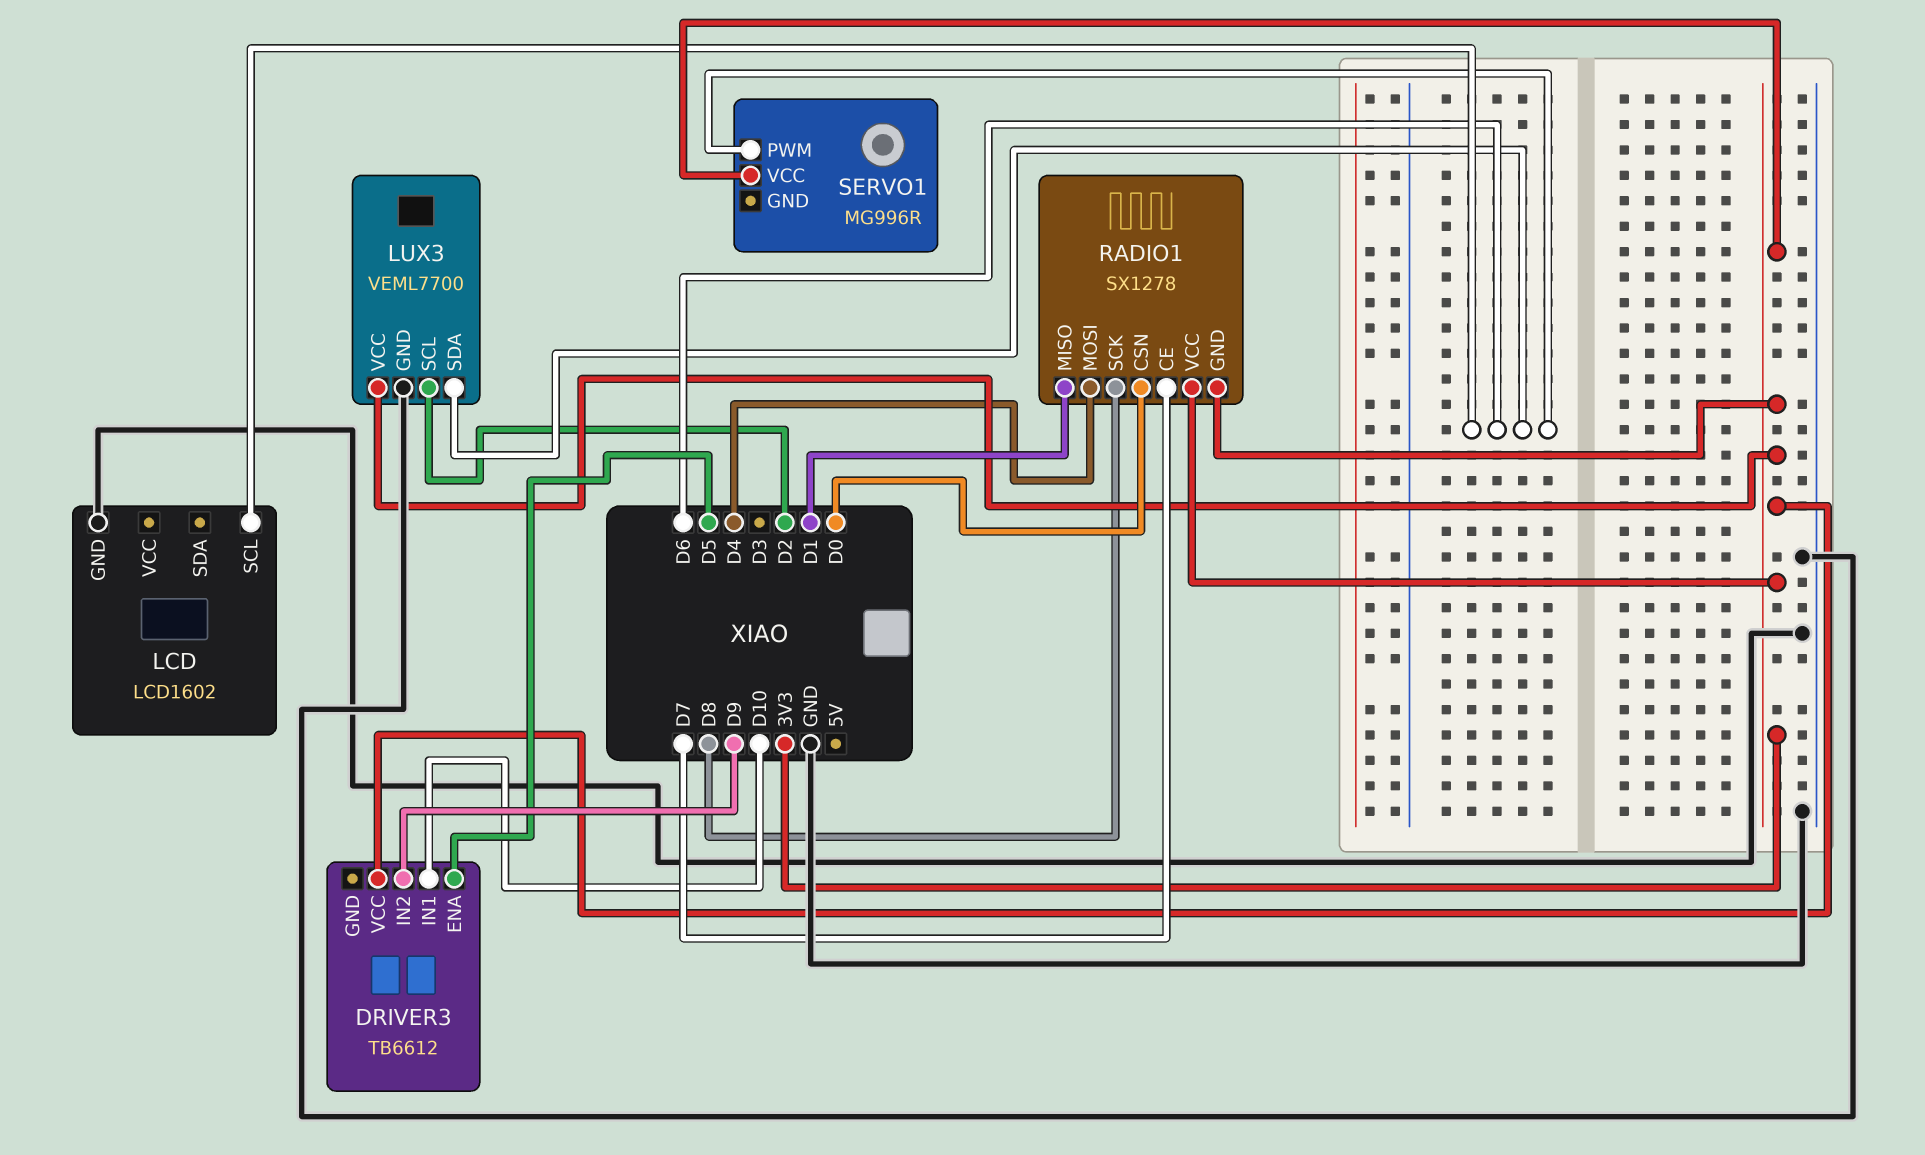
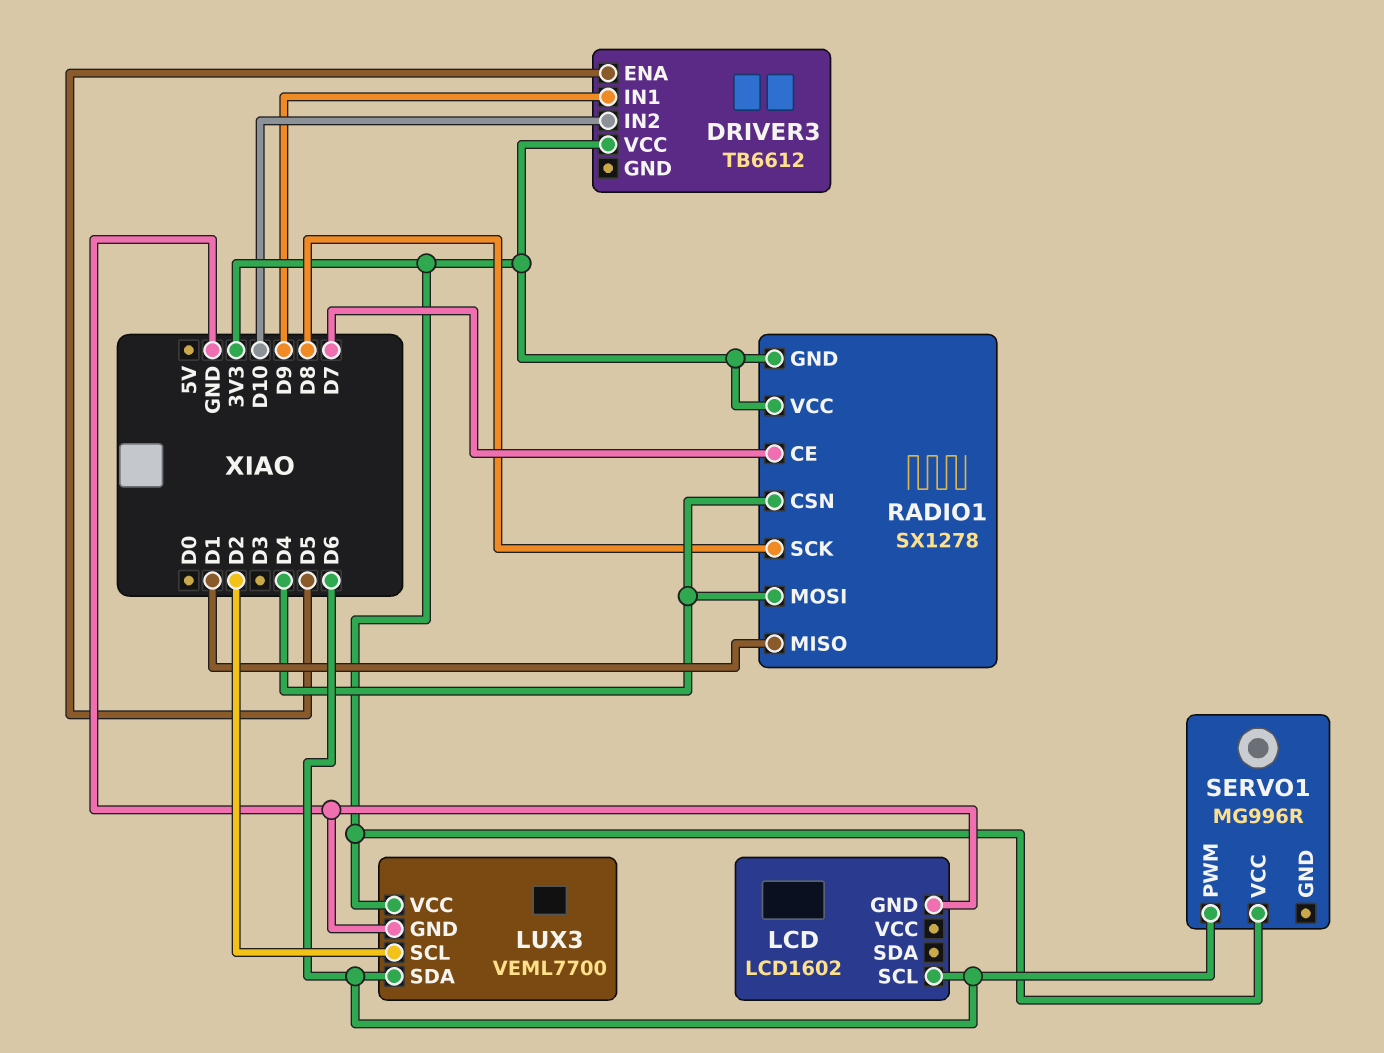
DRIVER3 pin IN1: D10 -> D9
DRIVER3 pin IN2: D9 -> D10
RADIO1 pin CSN: D0 -> D4

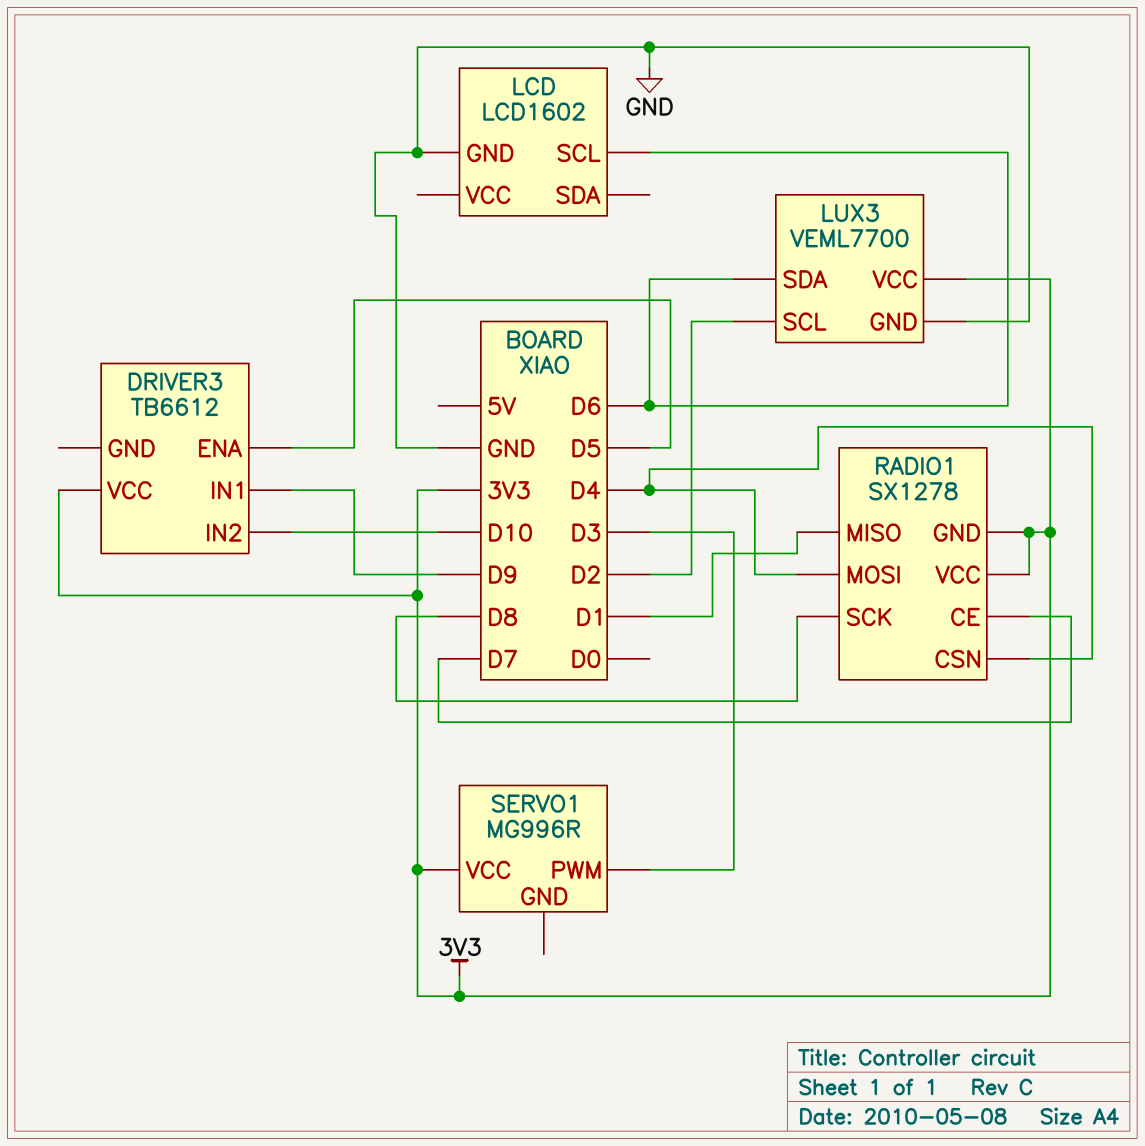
SERVO1 pin PWM: D6 -> D3

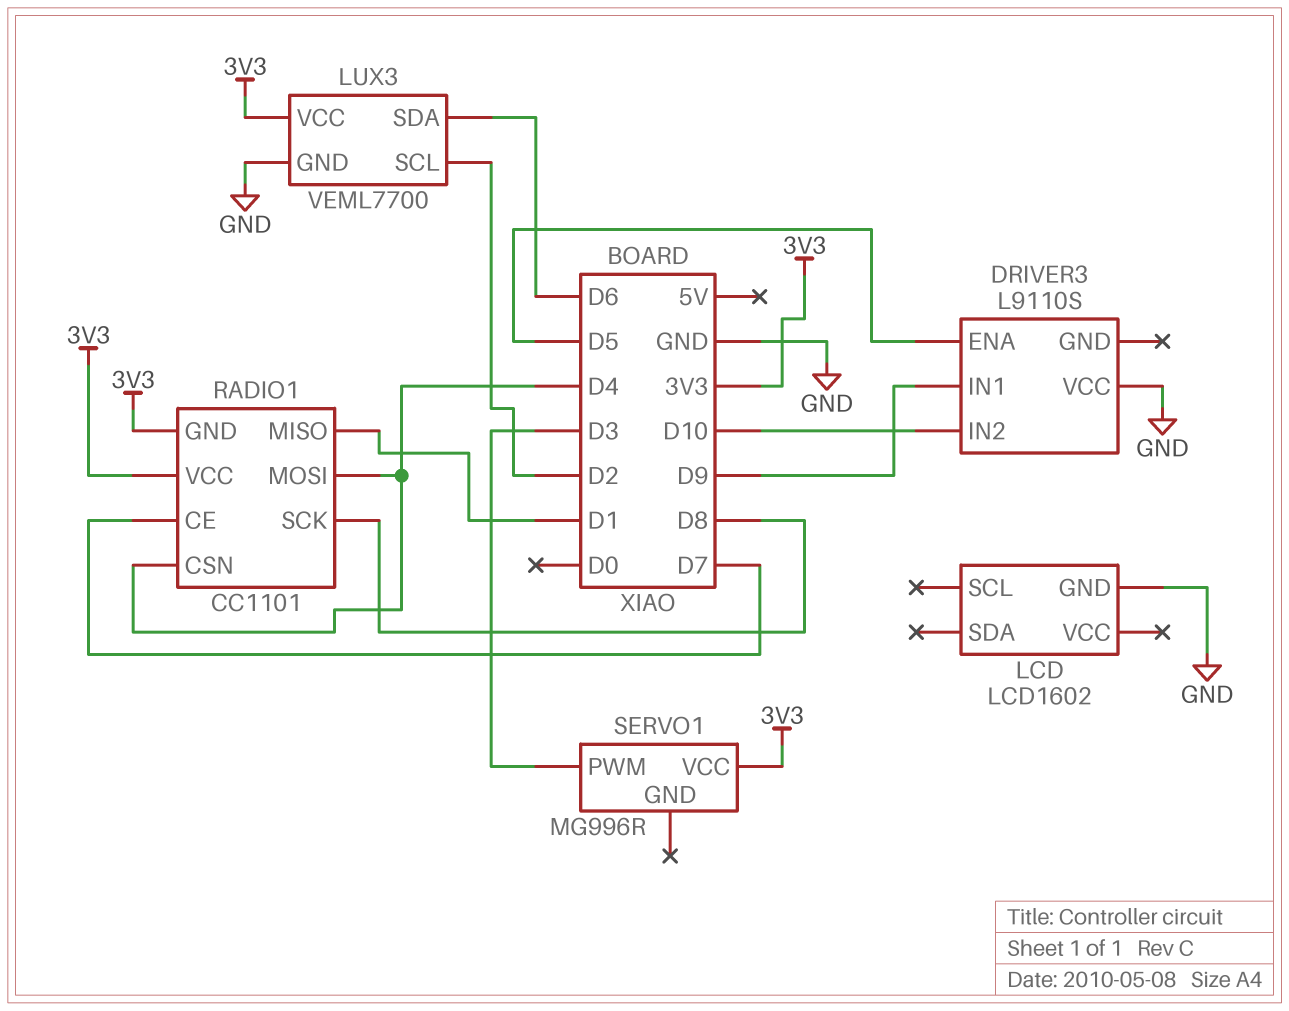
DRIVER3: TB6612 -> L9110S
DRIVER3 pin VCC: 3V3 -> GND
LCD pin SCL: D6 -> none
RADIO1: SX1278 -> CC1101

